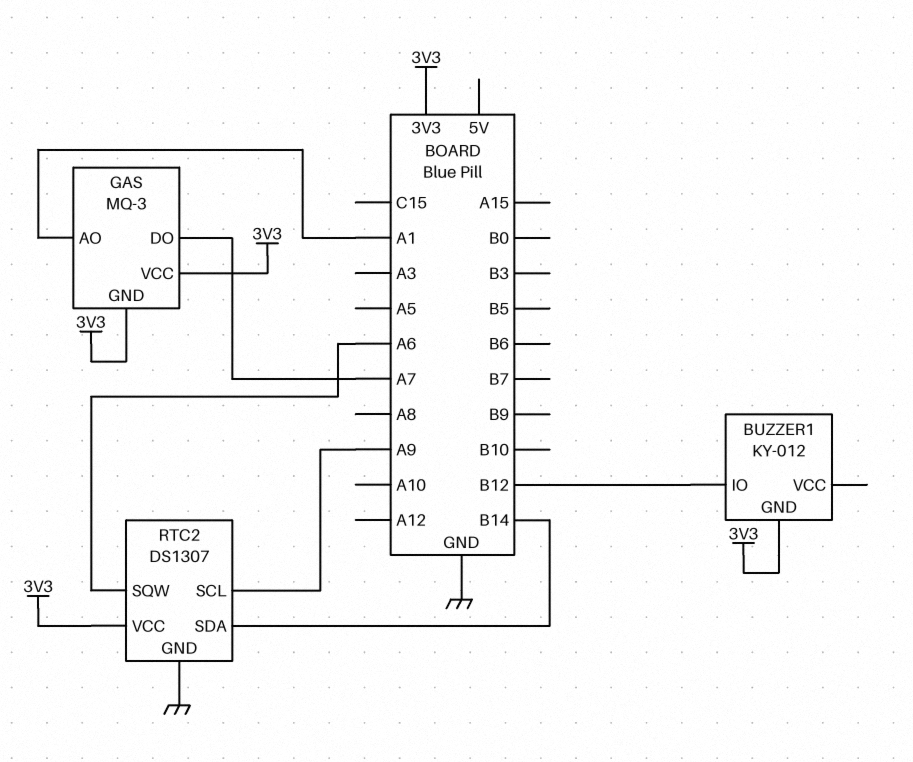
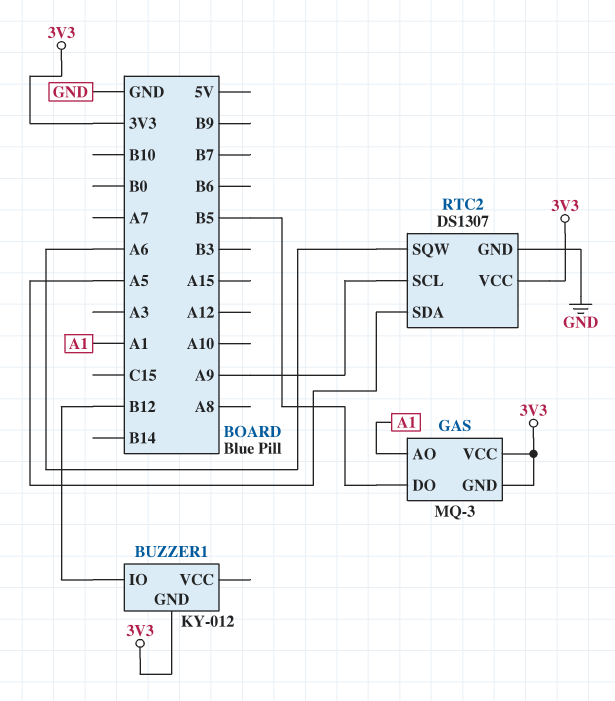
GAS pin DO: A7 -> B5
RTC2 pin SDA: B14 -> A5

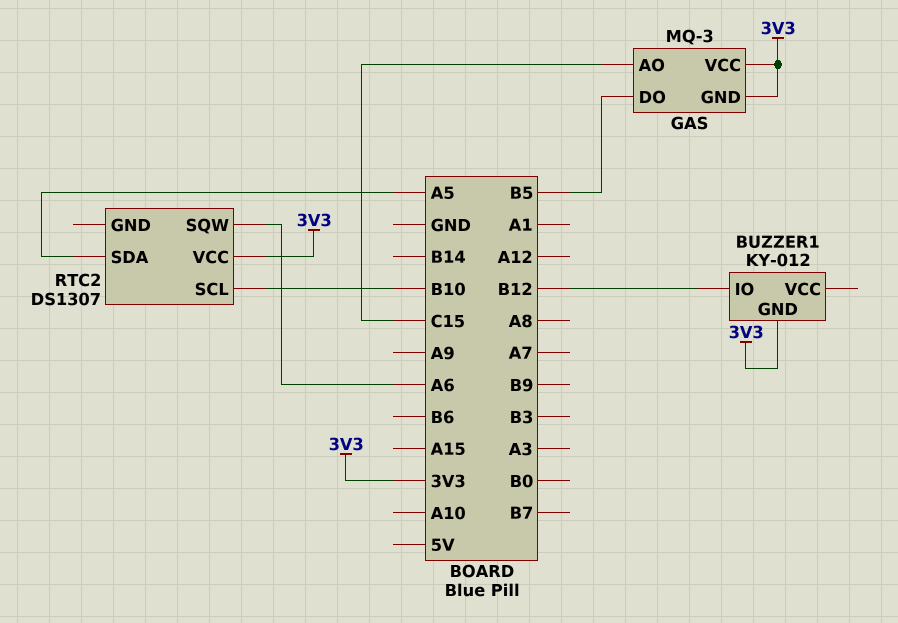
GAS pin AO: A1 -> C15
RTC2 pin GND: GND -> none
RTC2 pin SCL: A9 -> B10

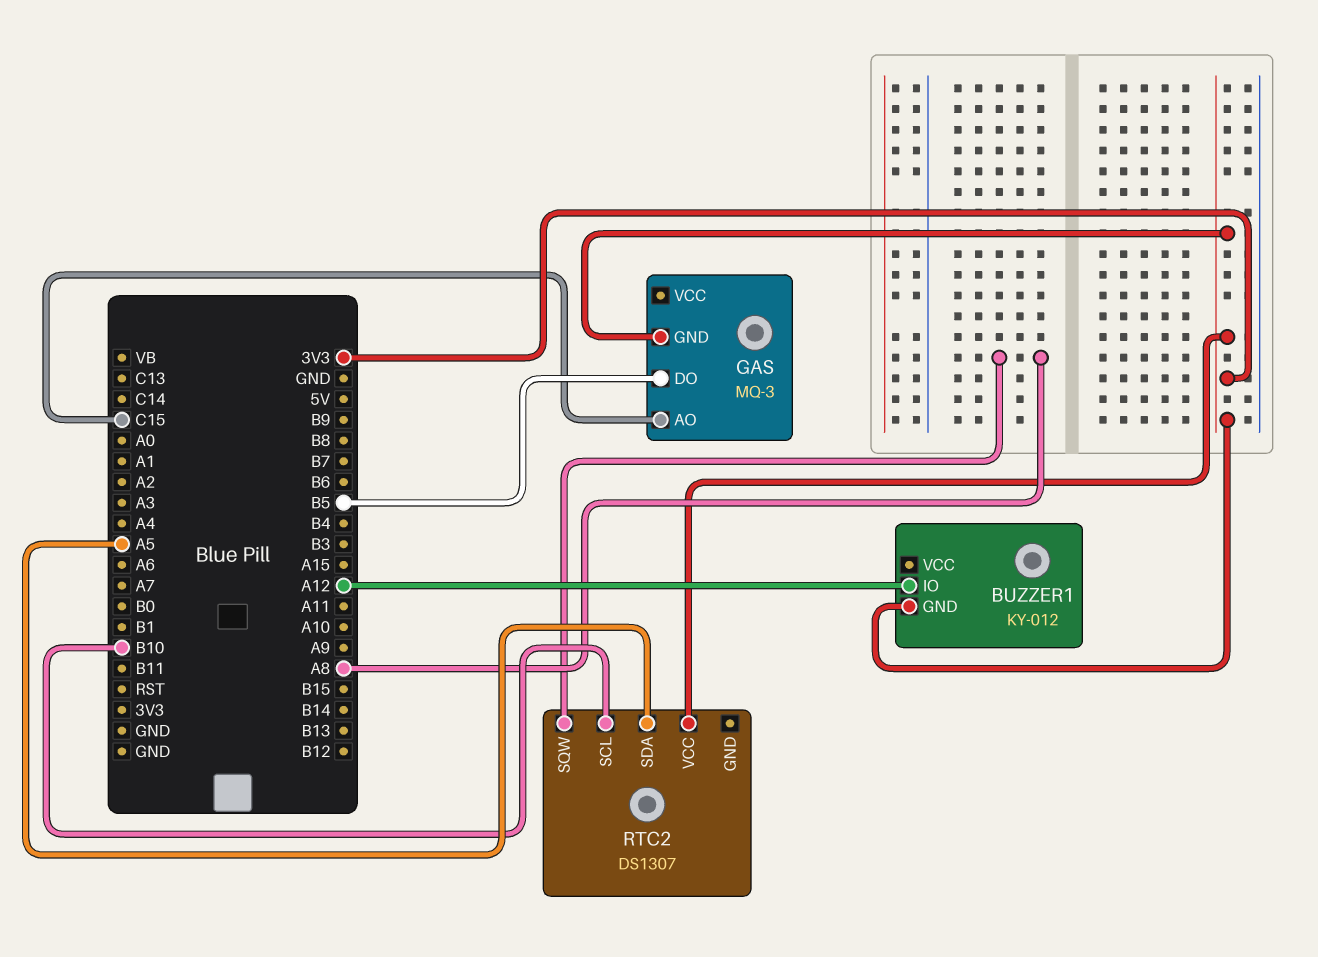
BUZZER1 pin IO: B12 -> A12
GAS pin VCC: 3V3 -> none
RTC2 pin SQW: A6 -> A8

